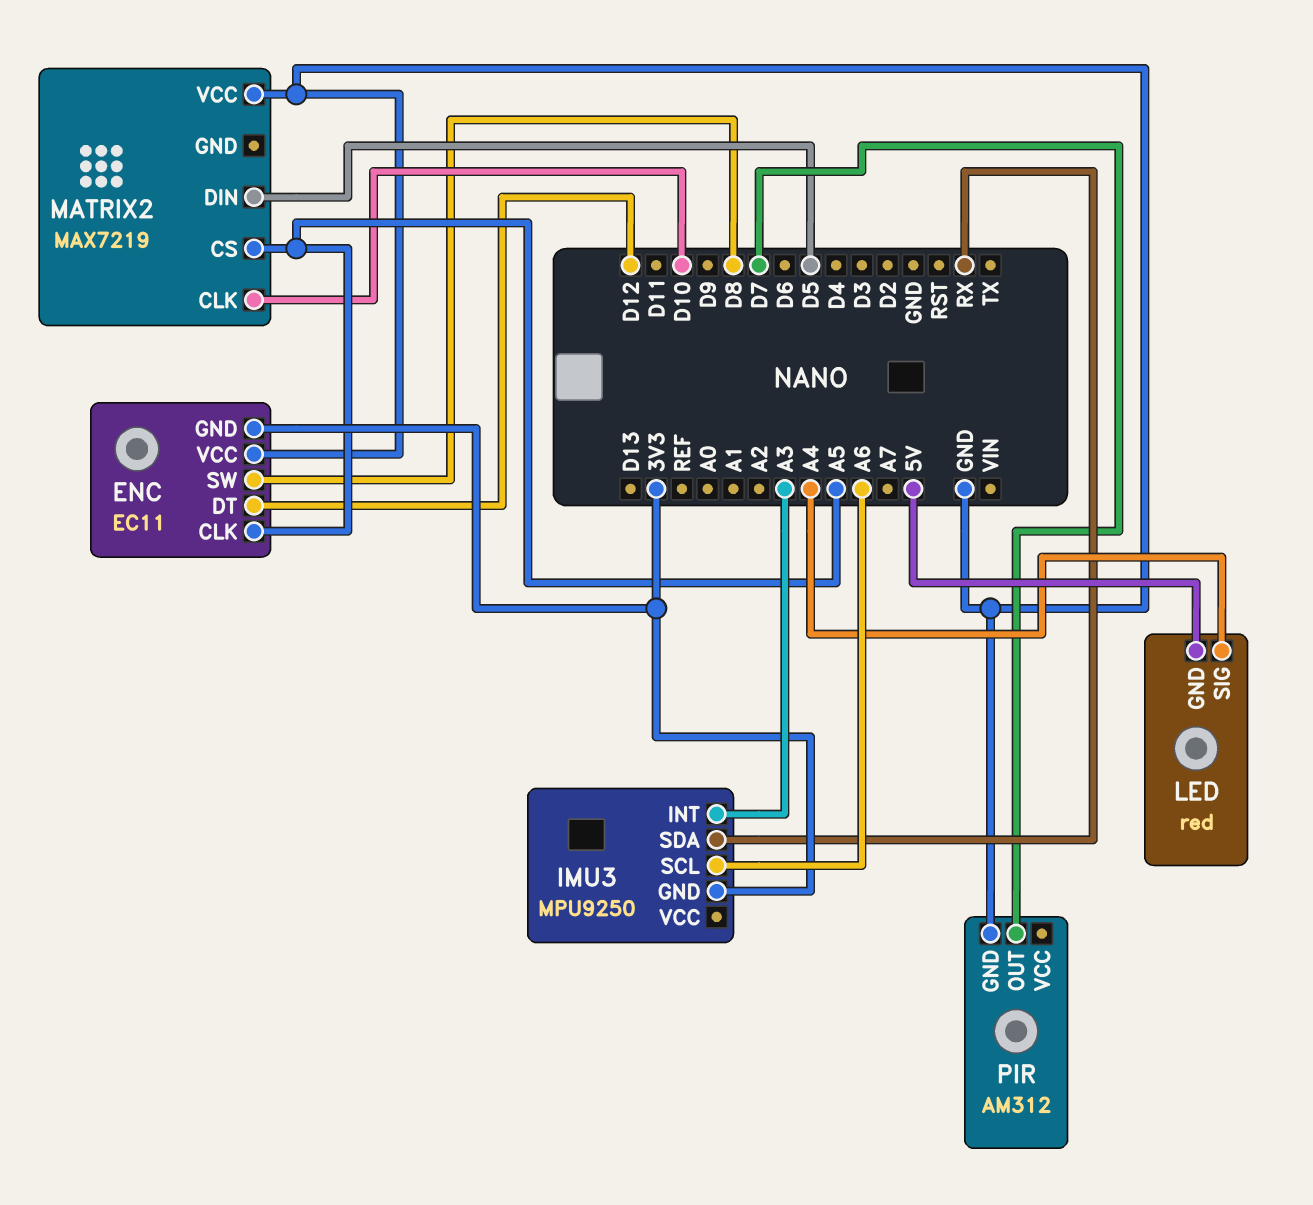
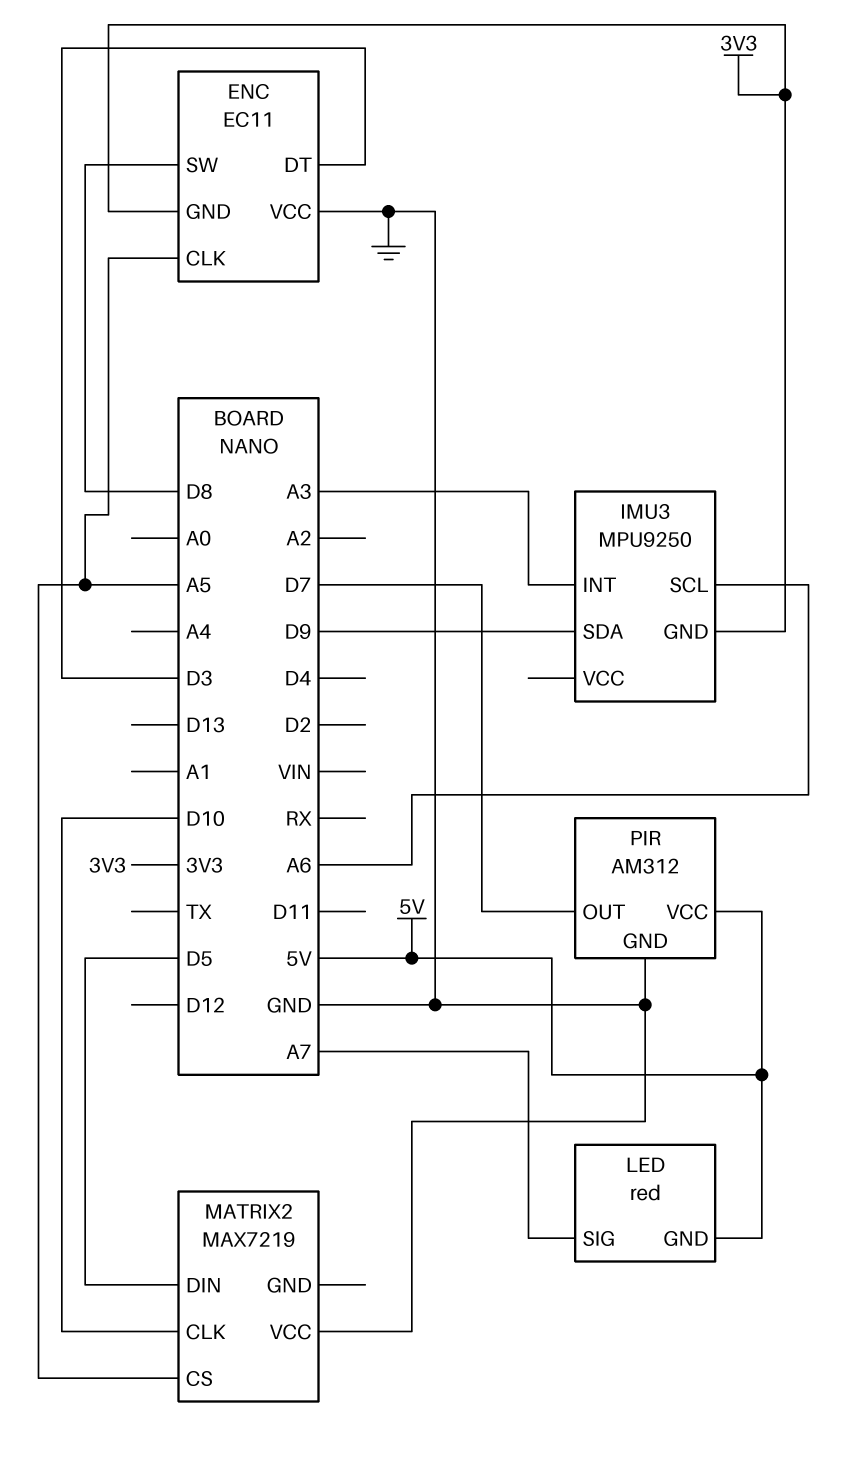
ENC pin DT: D12 -> D3
IMU3 pin SDA: RX -> D9
LED pin SIG: A4 -> A7
PIR pin VCC: none -> 5V

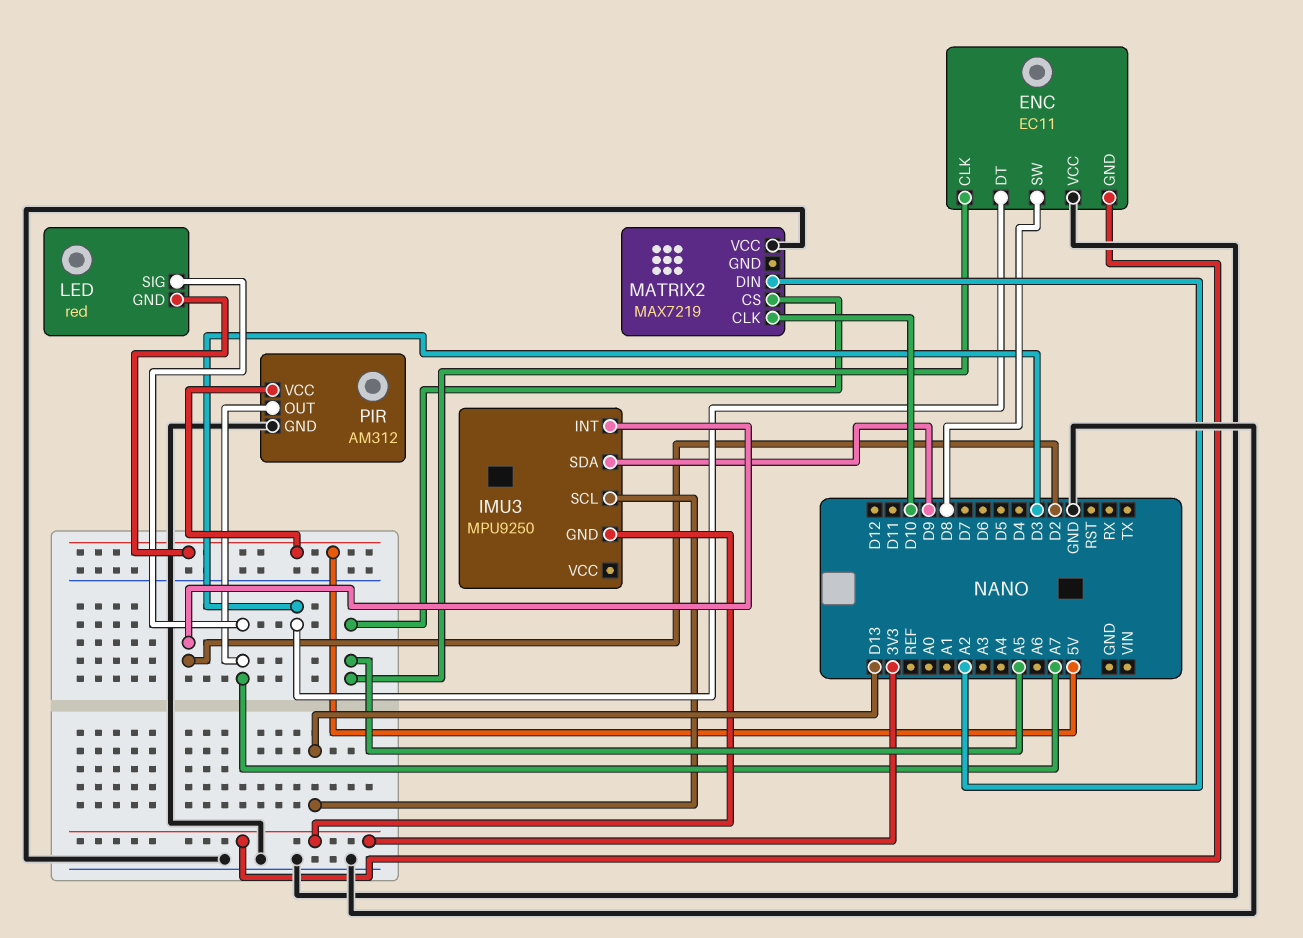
IMU3 pin INT: A3 -> D2
IMU3 pin SCL: A6 -> D13
MATRIX2 pin DIN: D5 -> A2
PIR pin OUT: D7 -> A7

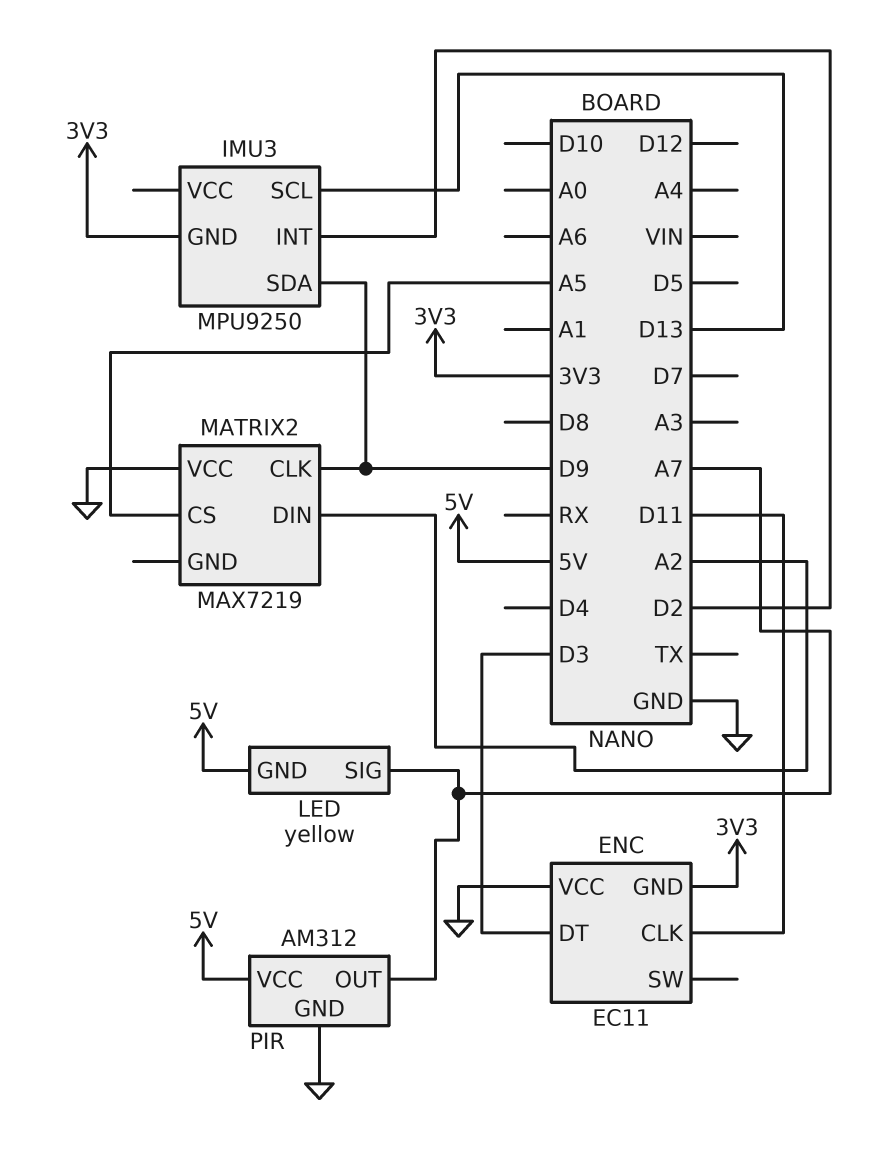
ENC pin CLK: A5 -> D11
ENC pin SW: D8 -> none
LED: red -> yellow
MATRIX2 pin CLK: D10 -> D9

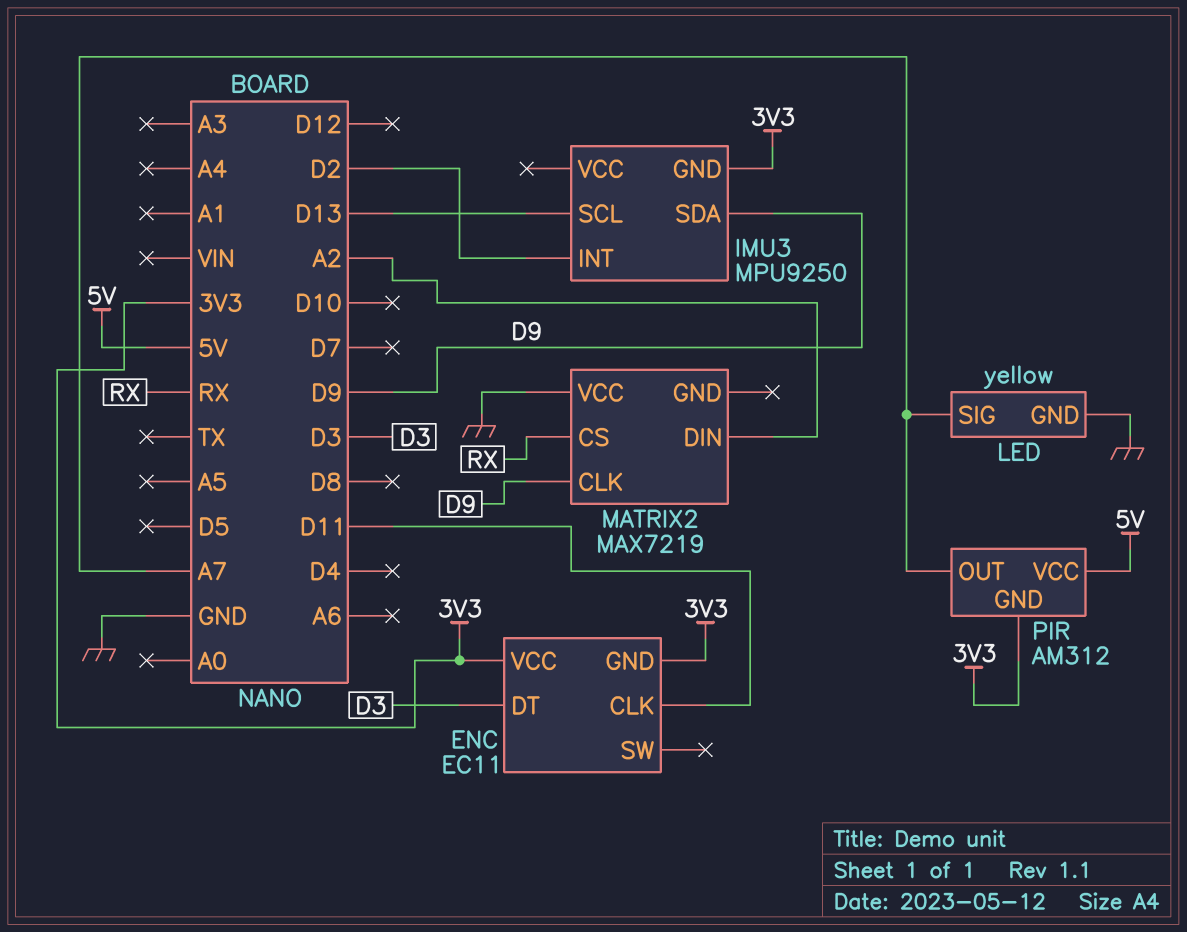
ENC pin VCC: GND -> 3V3
LED pin GND: 5V -> GND
MATRIX2 pin CS: A5 -> RX
PIR pin GND: GND -> 3V3

